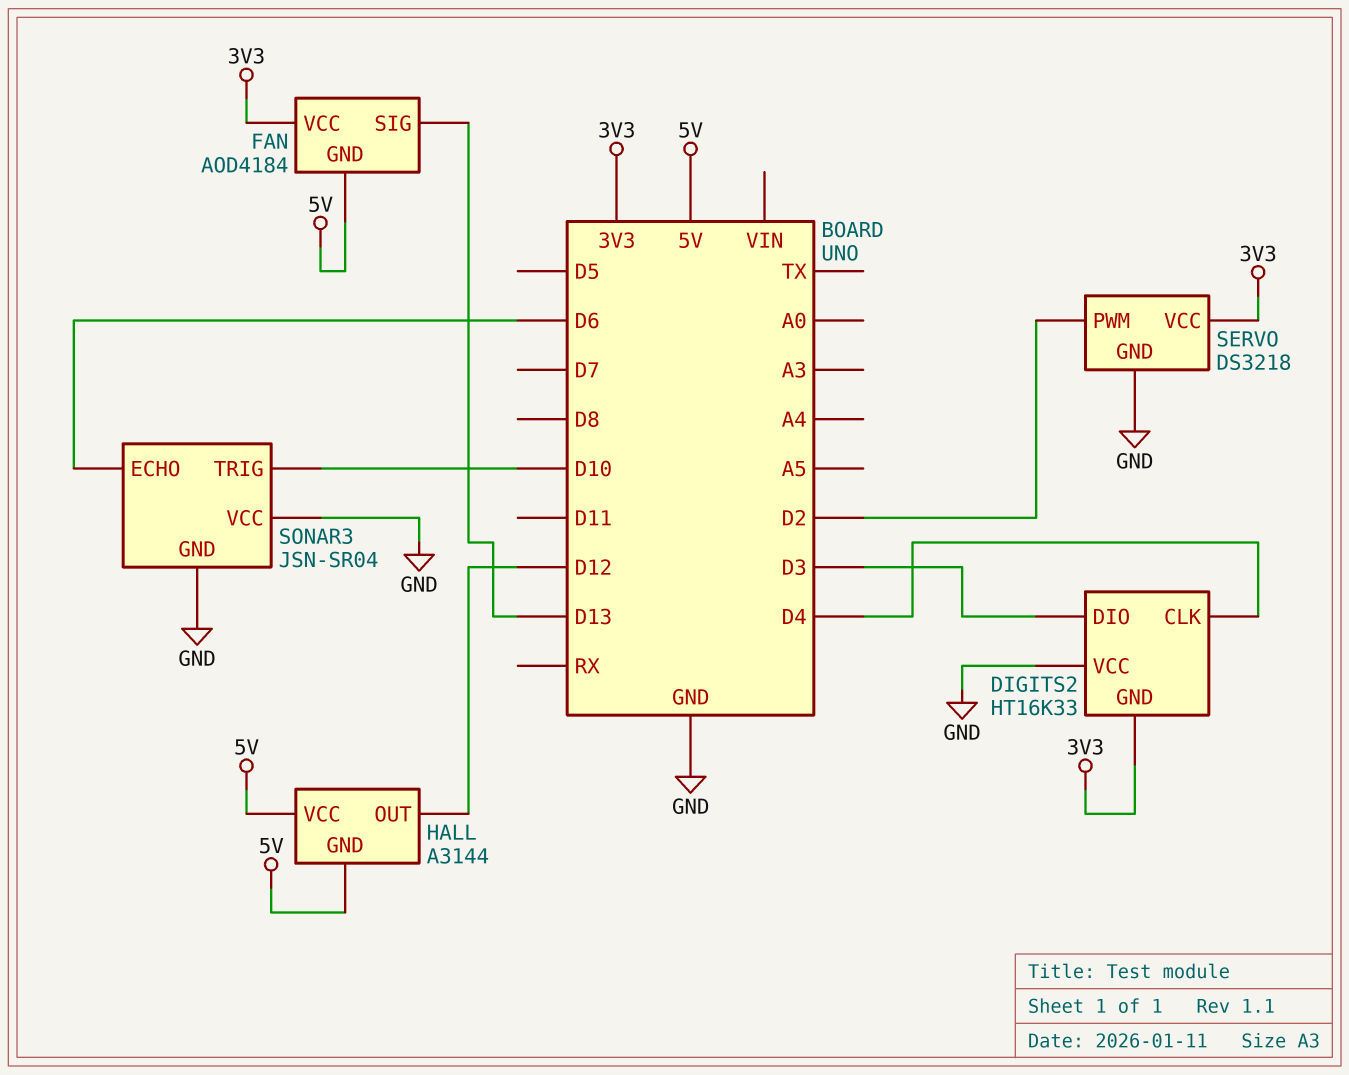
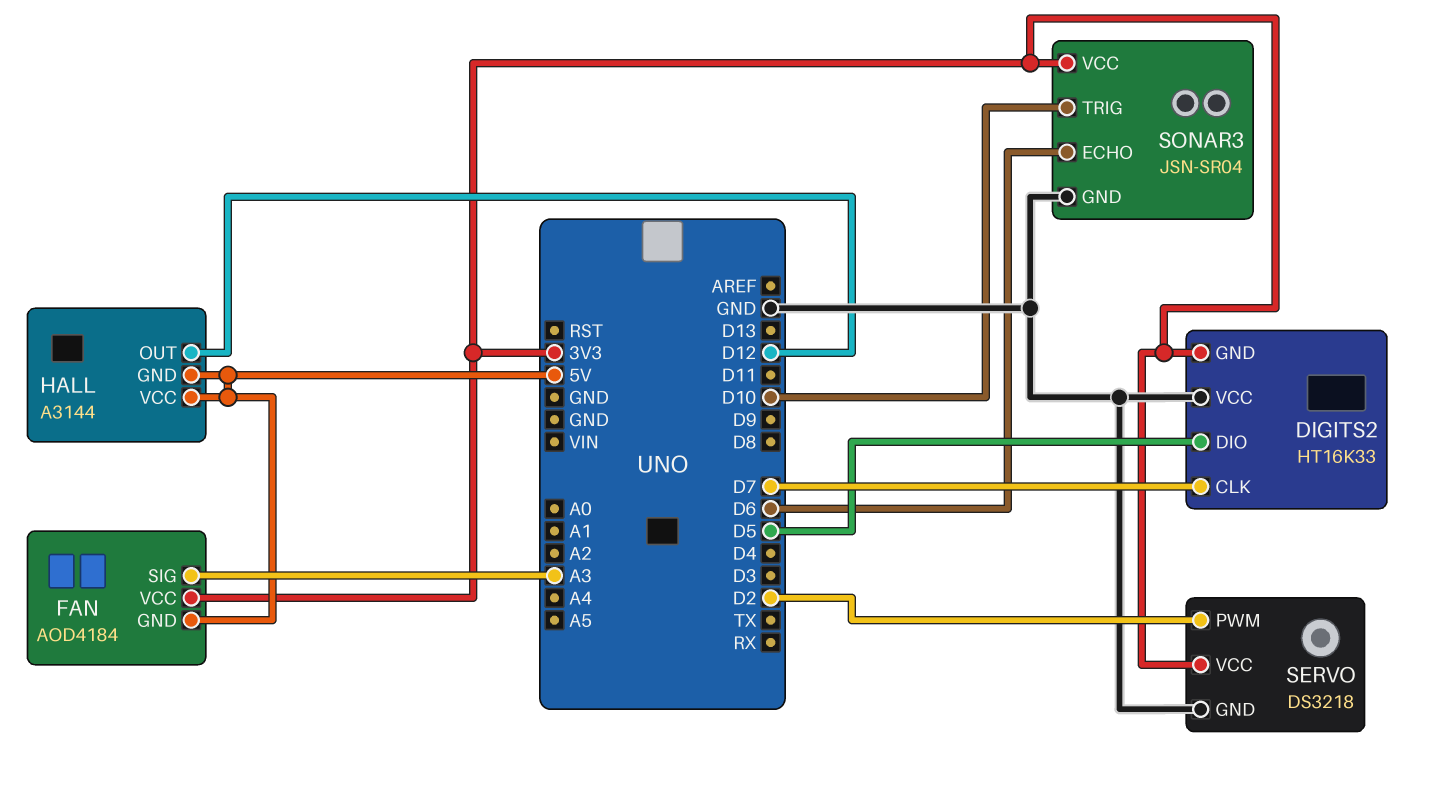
DIGITS2 pin CLK: D4 -> D7
DIGITS2 pin DIO: D3 -> D5
FAN pin SIG: D13 -> A3
SONAR3 pin VCC: GND -> 3V3

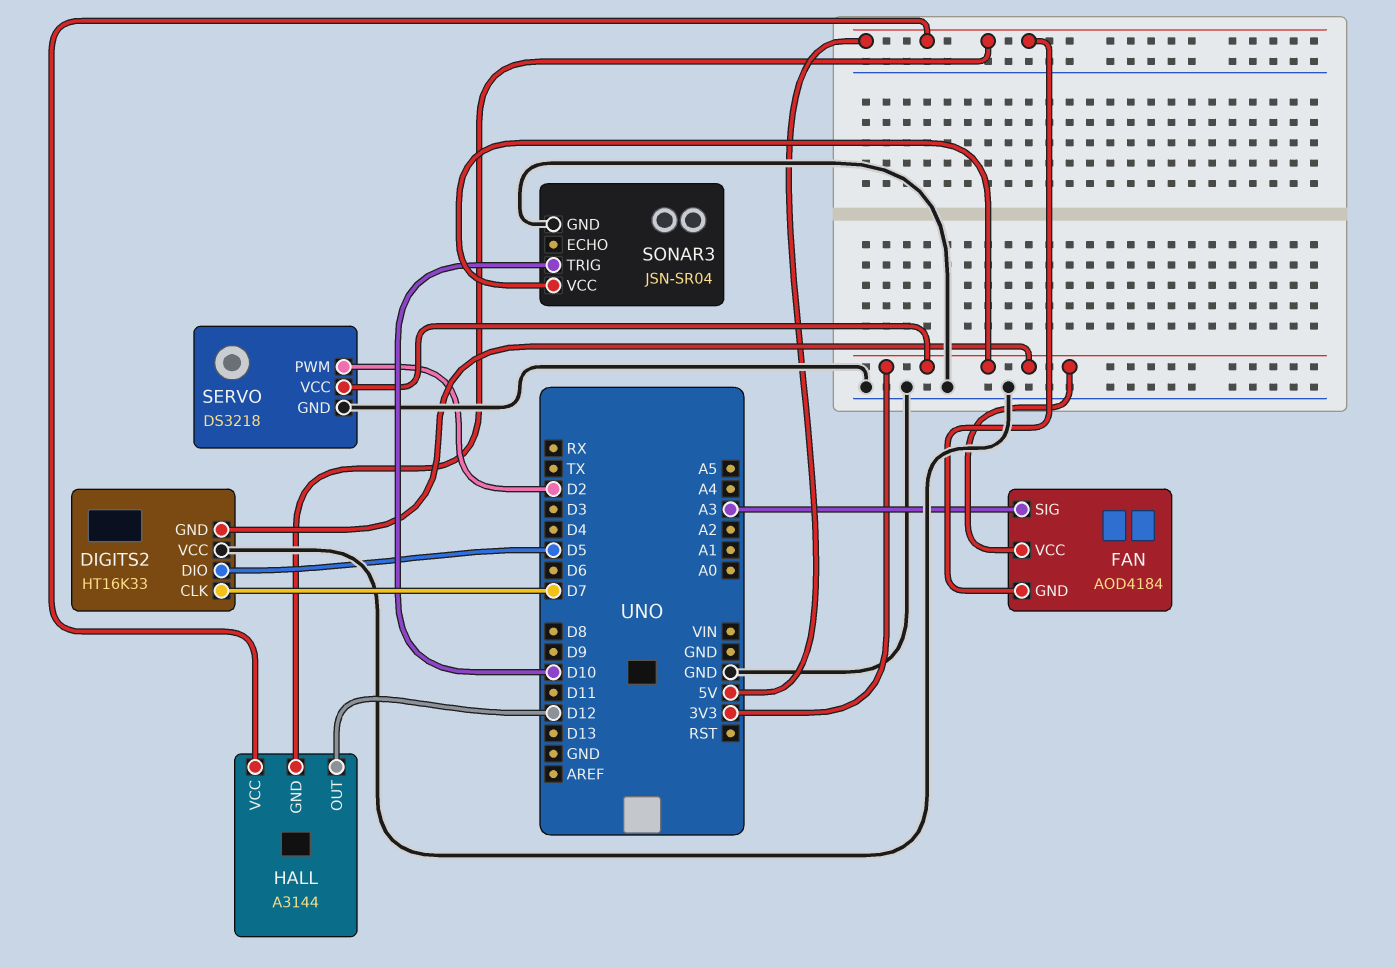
SONAR3 pin ECHO: D6 -> none

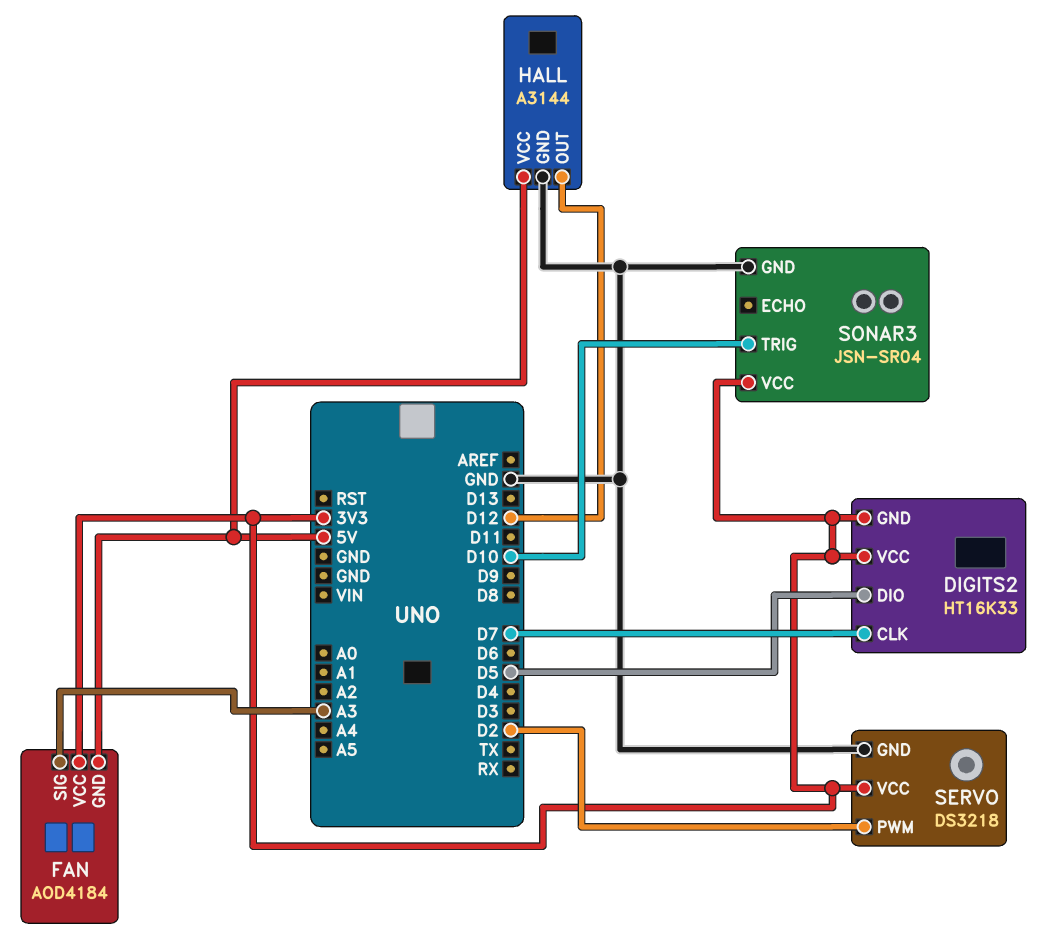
DIGITS2 pin VCC: GND -> 3V3
HALL pin GND: 5V -> GND

